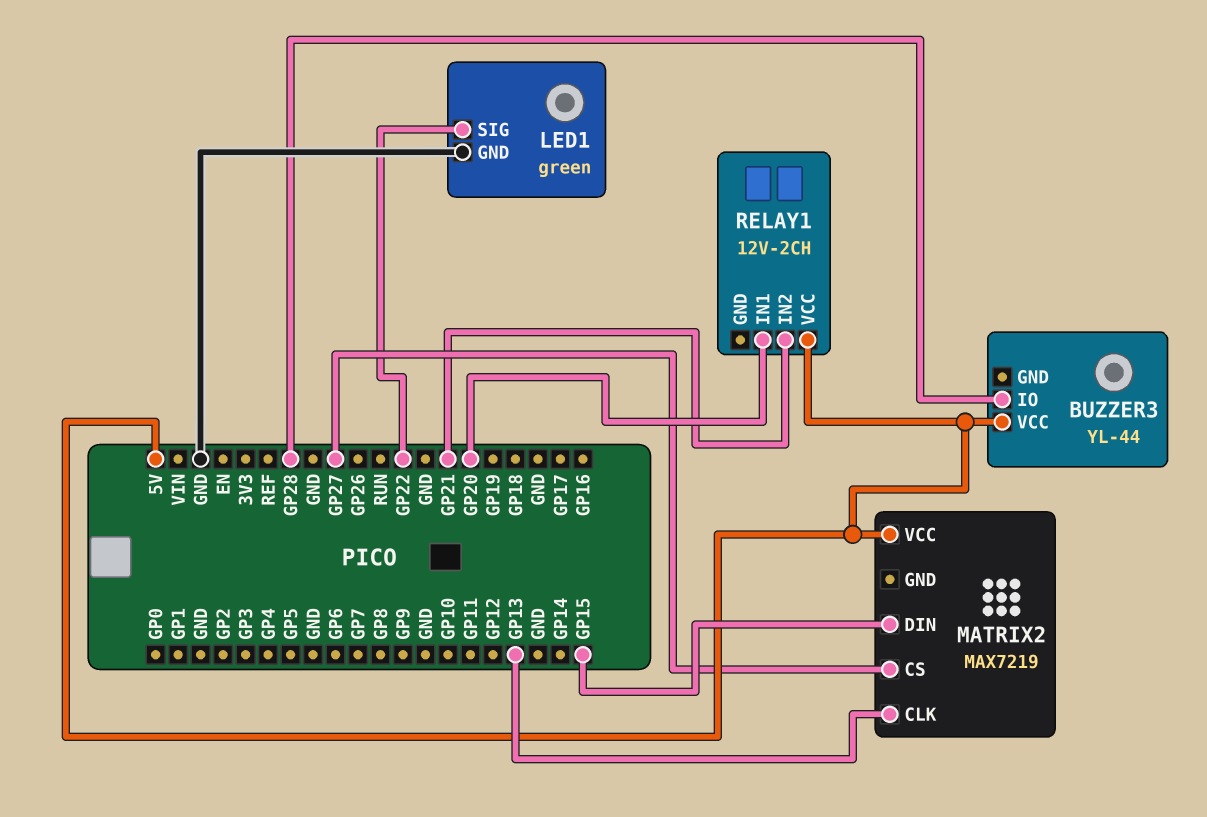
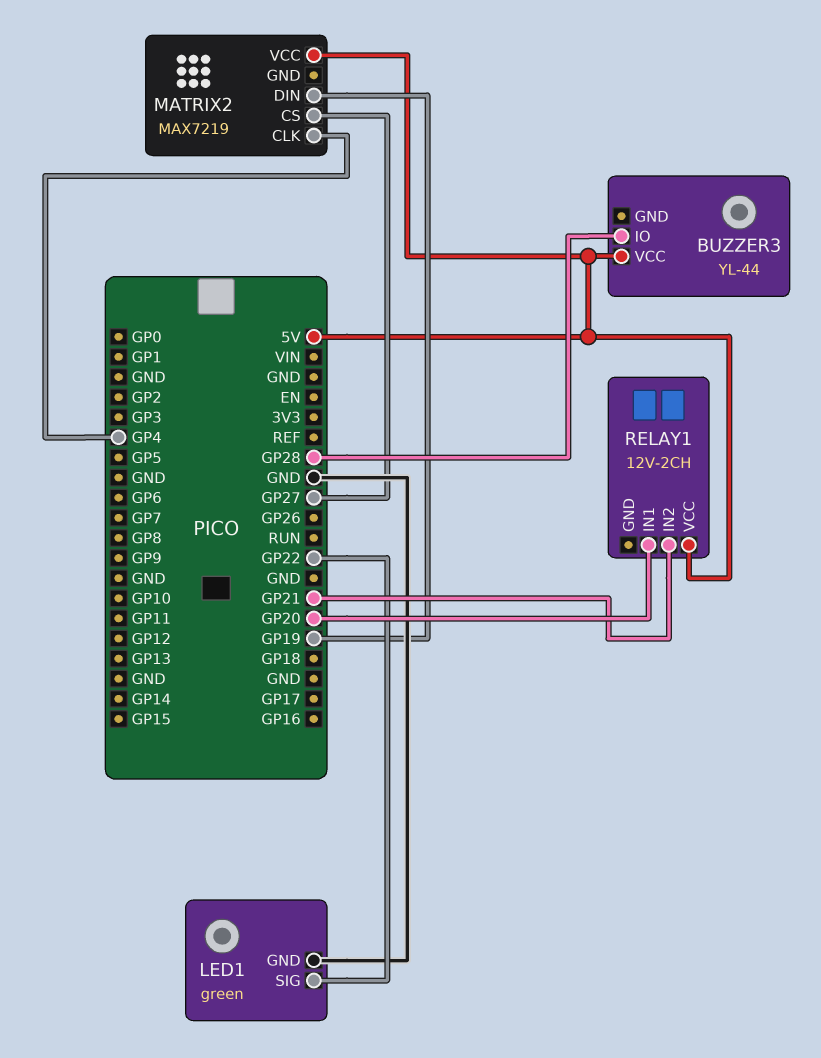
MATRIX2 pin CLK: GP13 -> GP4
MATRIX2 pin DIN: GP15 -> GP19

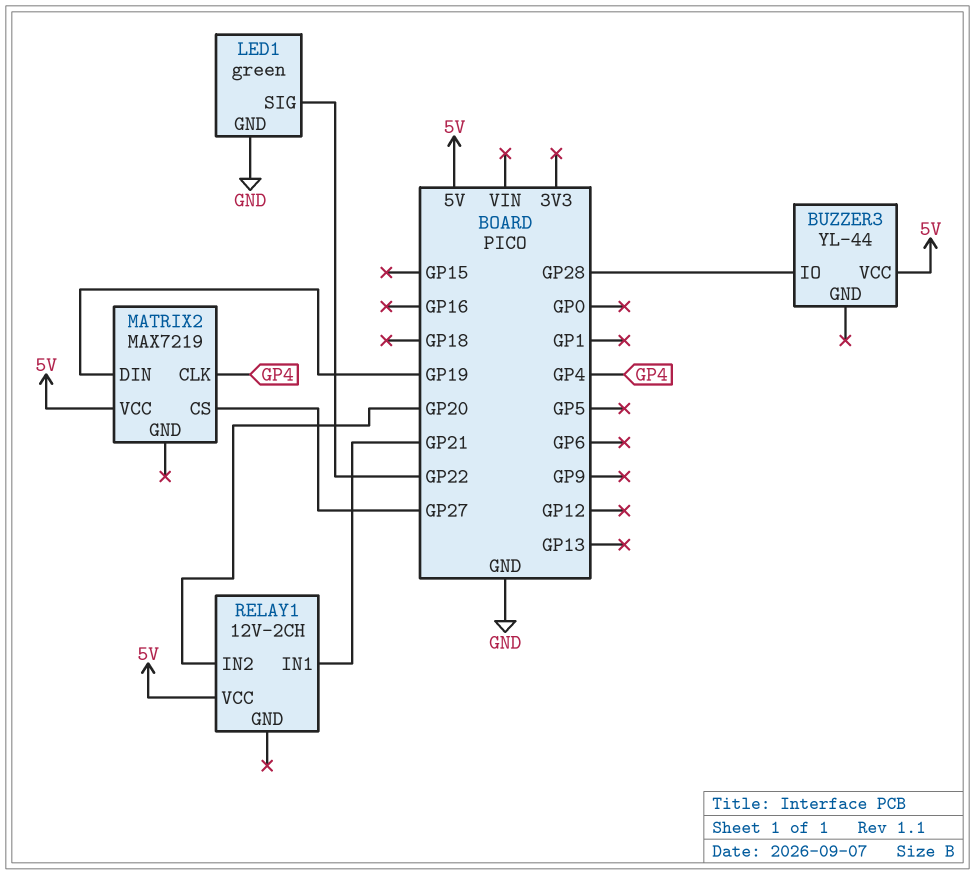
RELAY1 pin IN1: GP20 -> GP21
RELAY1 pin IN2: GP21 -> GP20

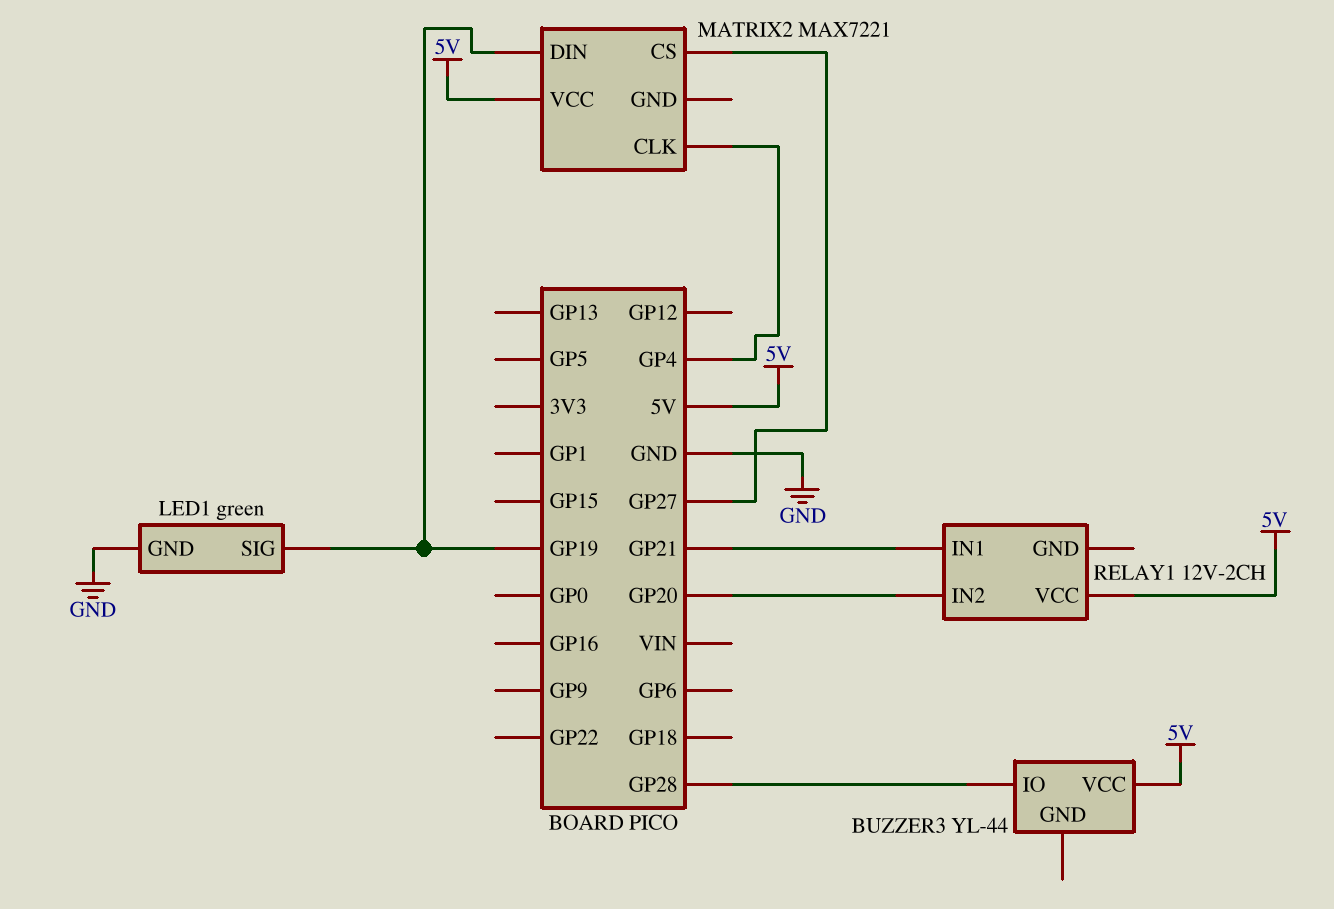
LED1 pin SIG: GP22 -> GP19
MATRIX2: MAX7219 -> MAX7221

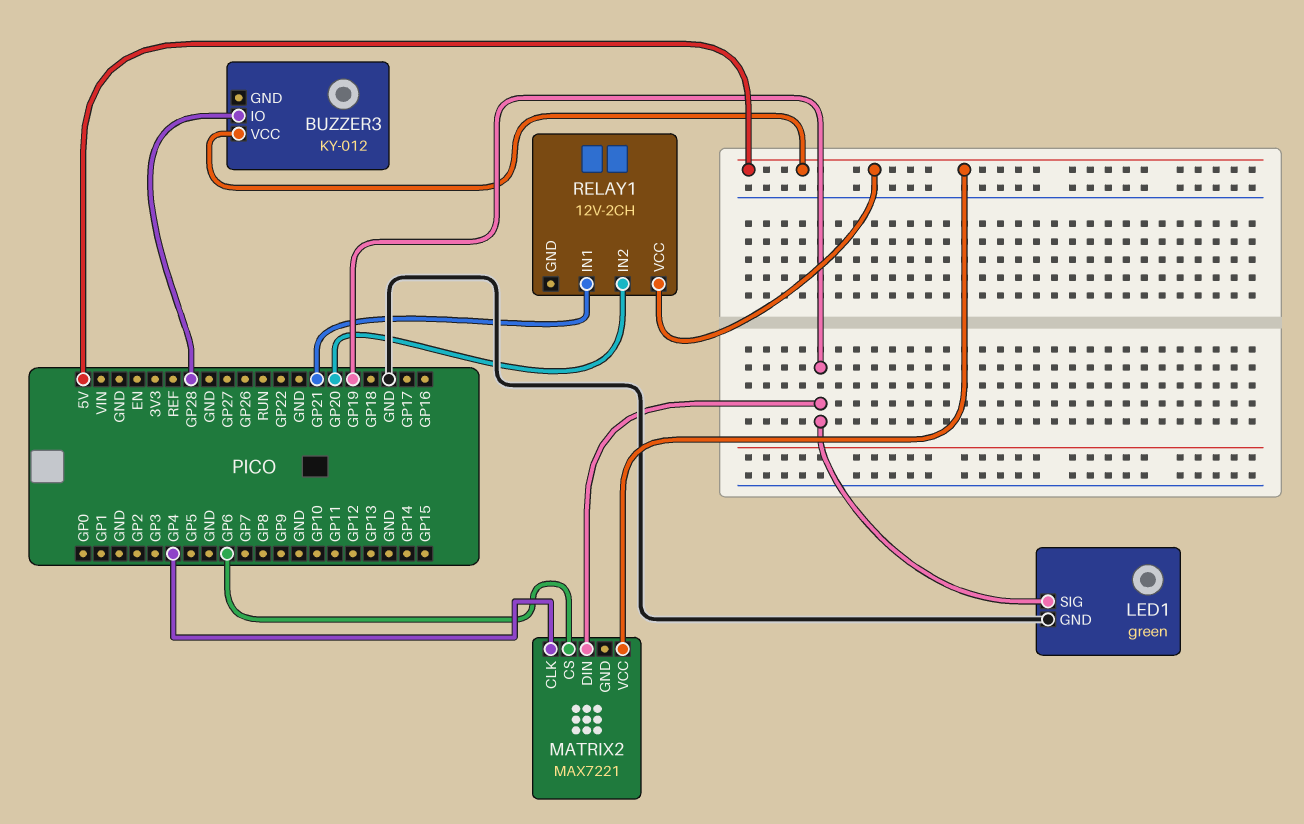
BUZZER3: YL-44 -> KY-012
MATRIX2 pin CS: GP27 -> GP6

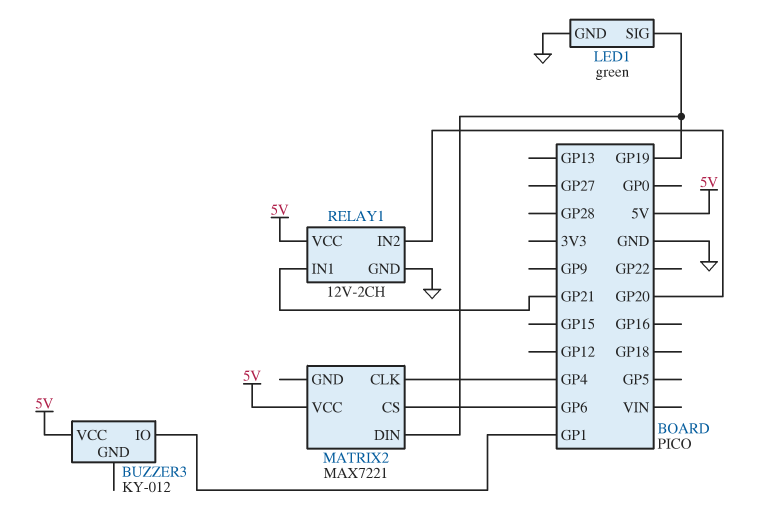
BUZZER3 pin IO: GP28 -> GP1
RELAY1 pin GND: none -> GND

